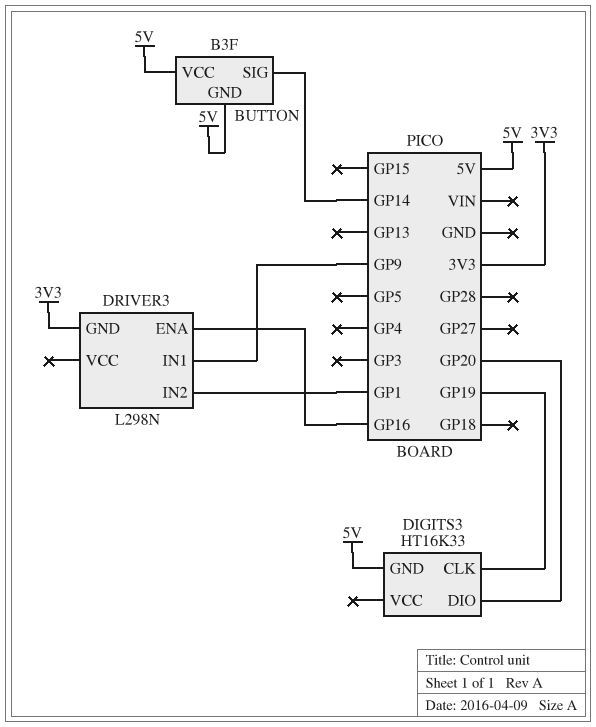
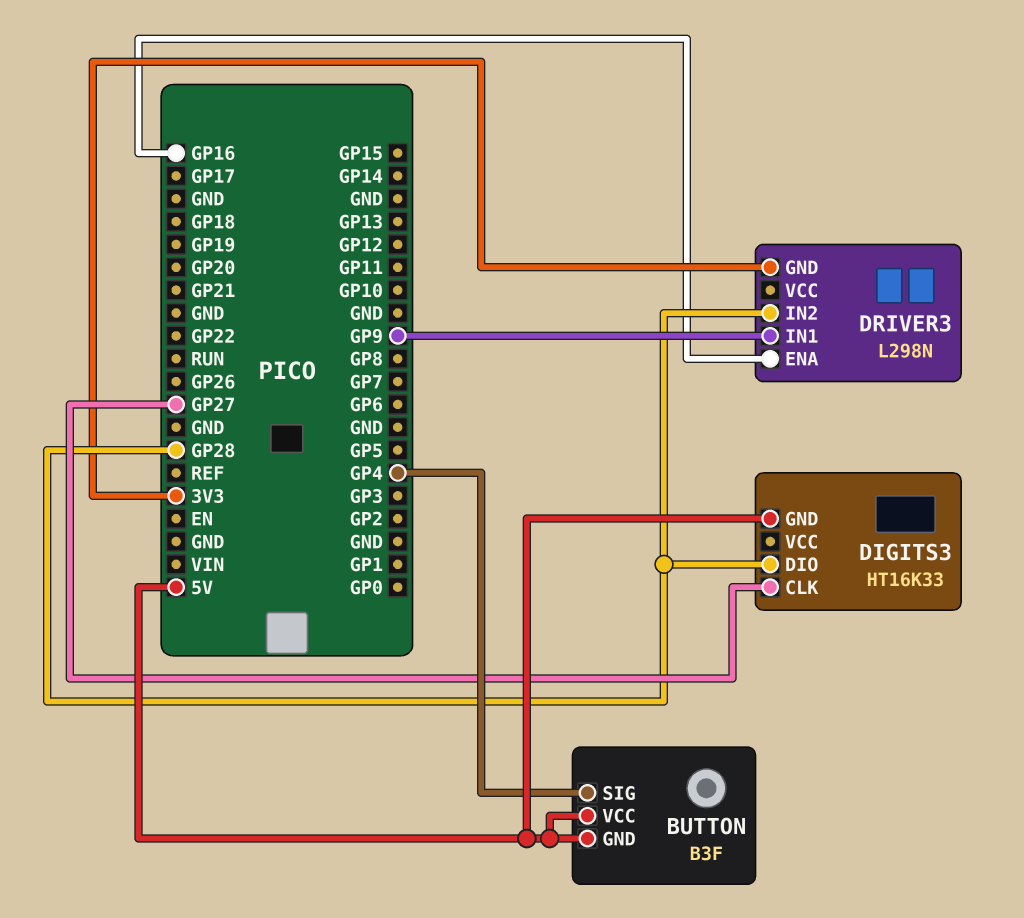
BUTTON pin SIG: GP14 -> GP4
DIGITS3 pin CLK: GP19 -> GP27
DIGITS3 pin DIO: GP20 -> GP28
DRIVER3 pin IN2: GP1 -> GP28

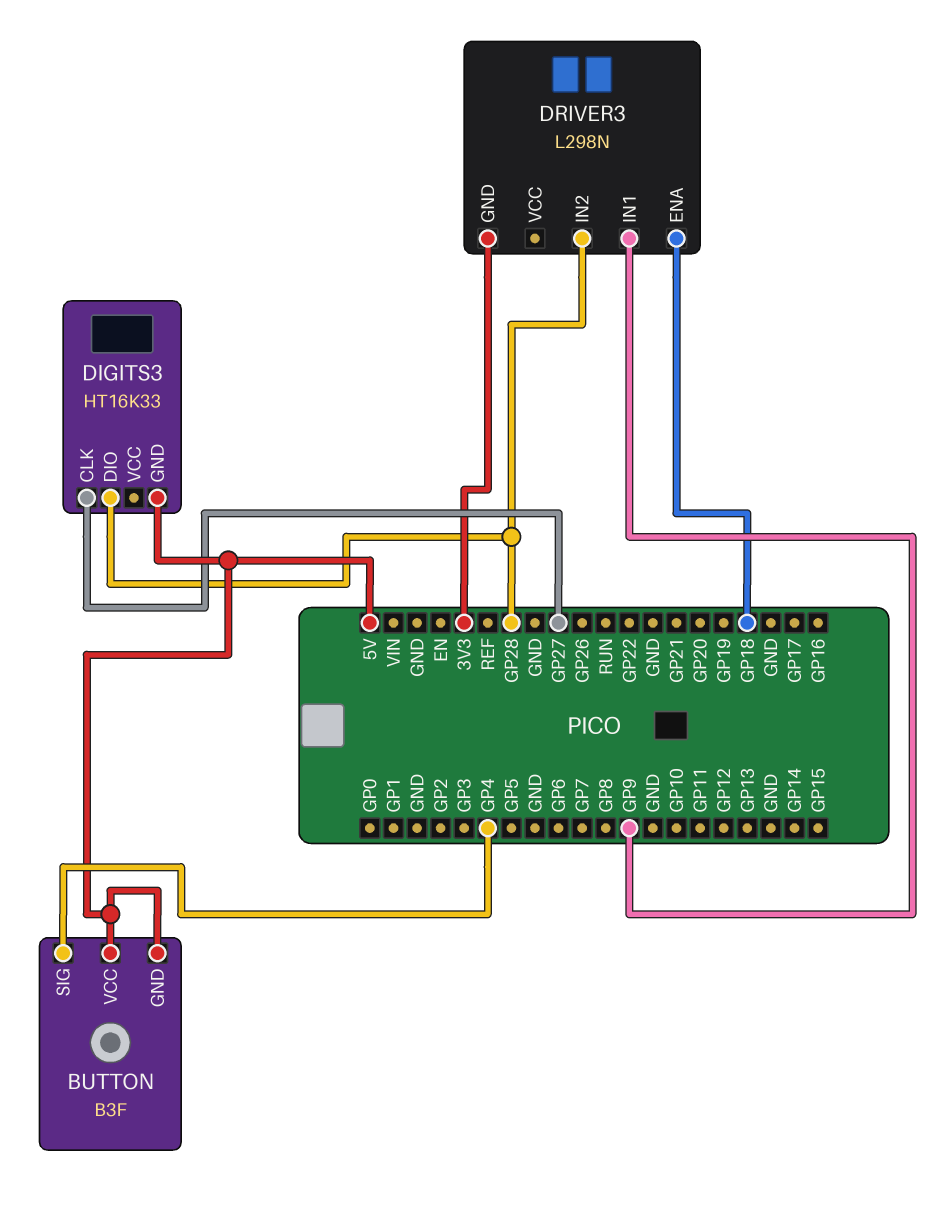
DRIVER3 pin ENA: GP16 -> GP18

